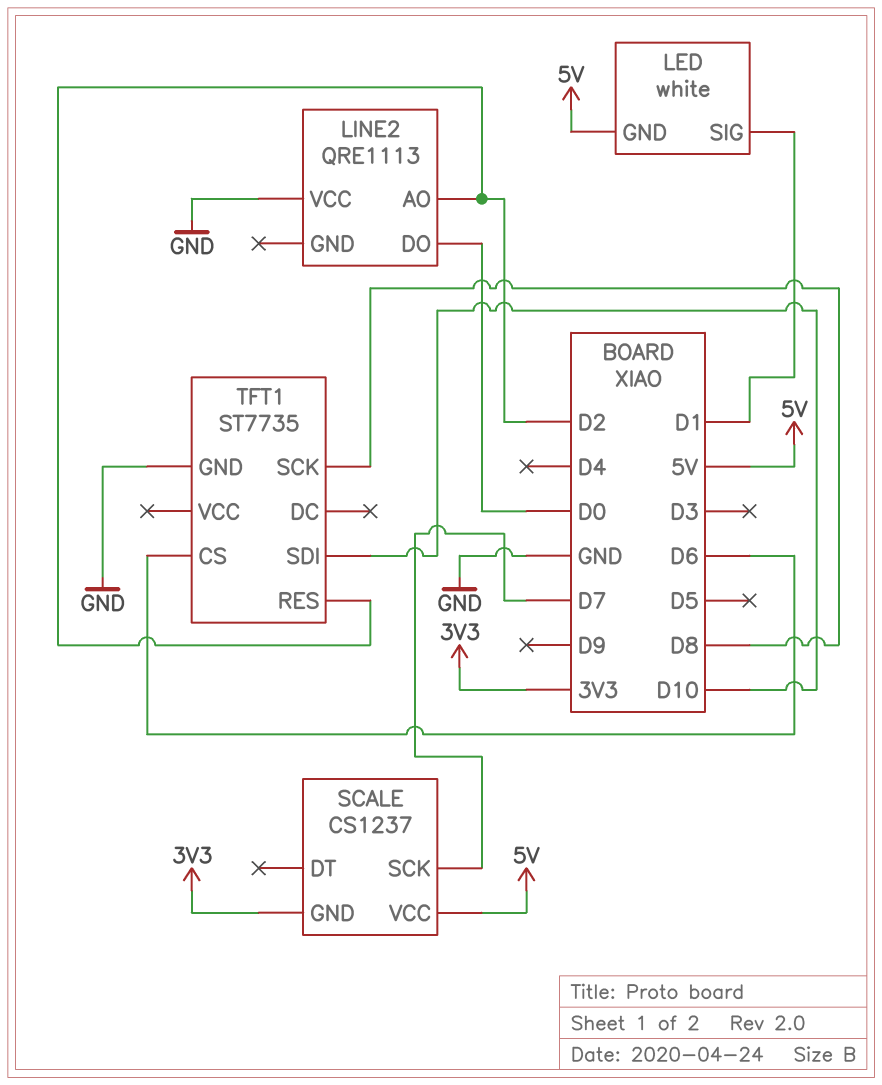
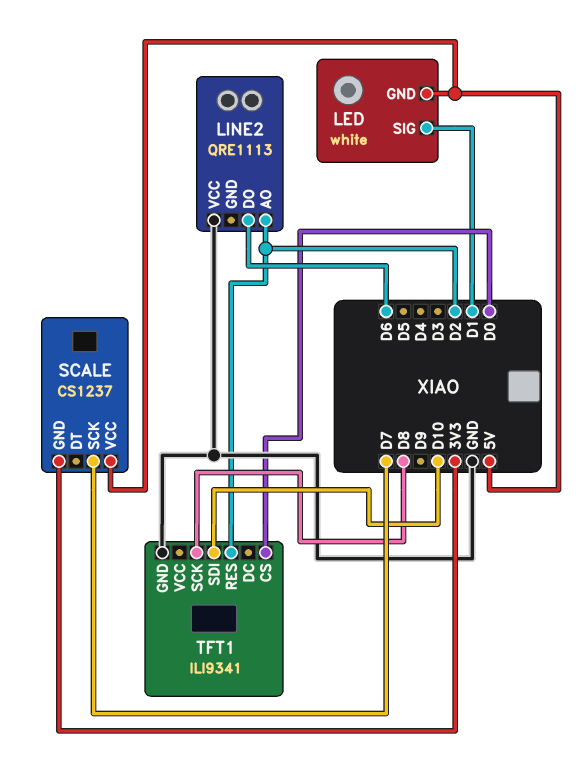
LINE2 pin DO: D0 -> D6
TFT1: ST7735 -> ILI9341
TFT1 pin CS: D6 -> D0

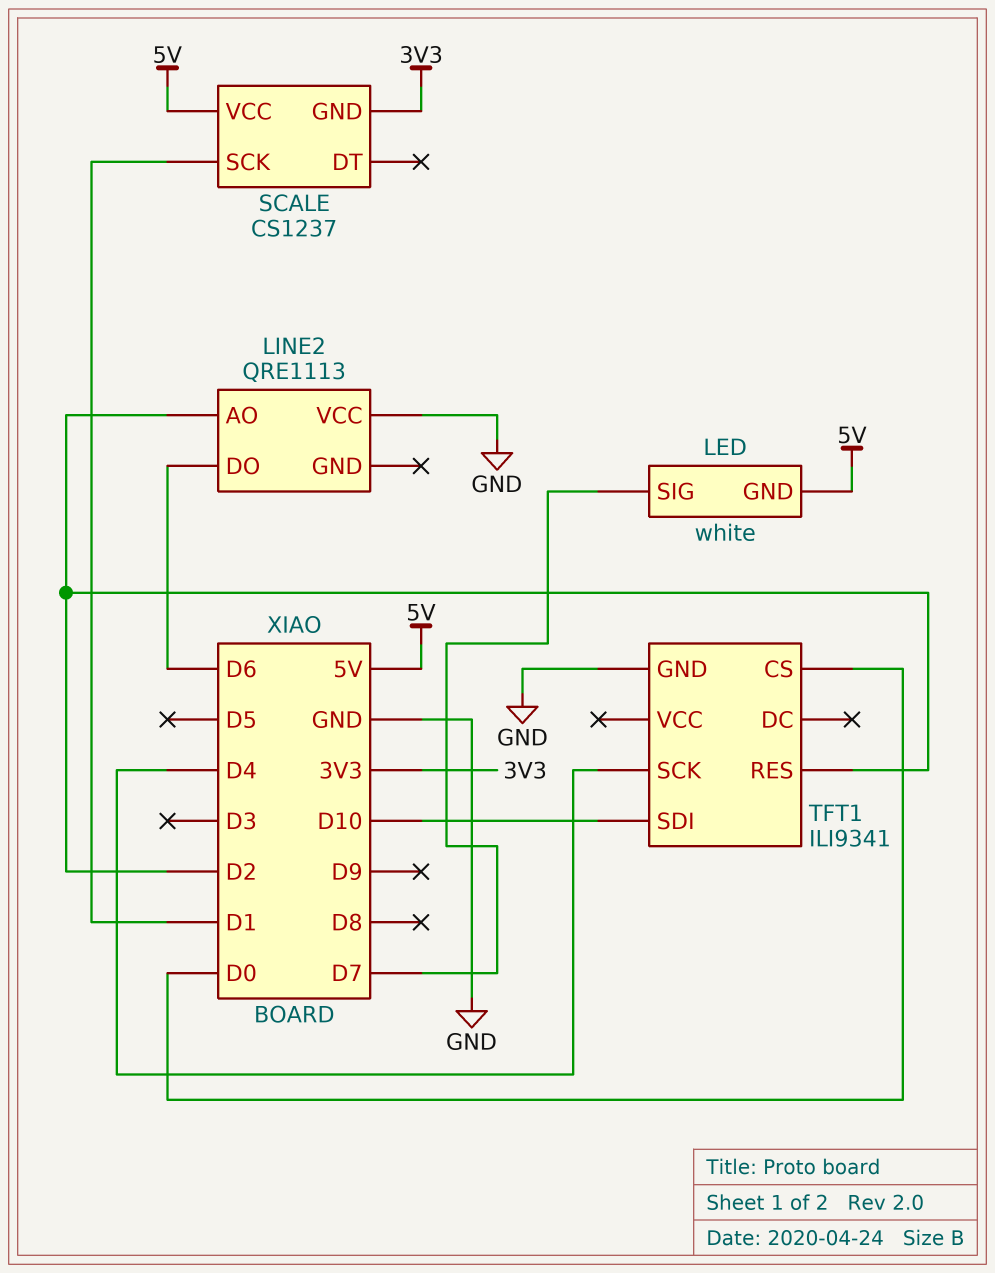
LED pin SIG: D1 -> D7
SCALE pin SCK: D7 -> D1
TFT1 pin SCK: D8 -> D4

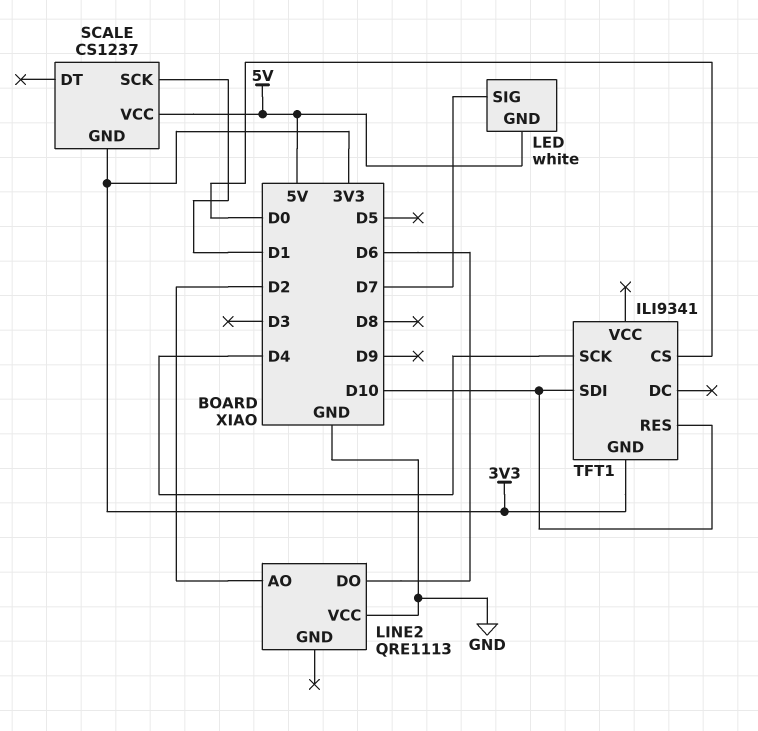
TFT1 pin GND: GND -> 3V3
TFT1 pin RES: D2 -> D10

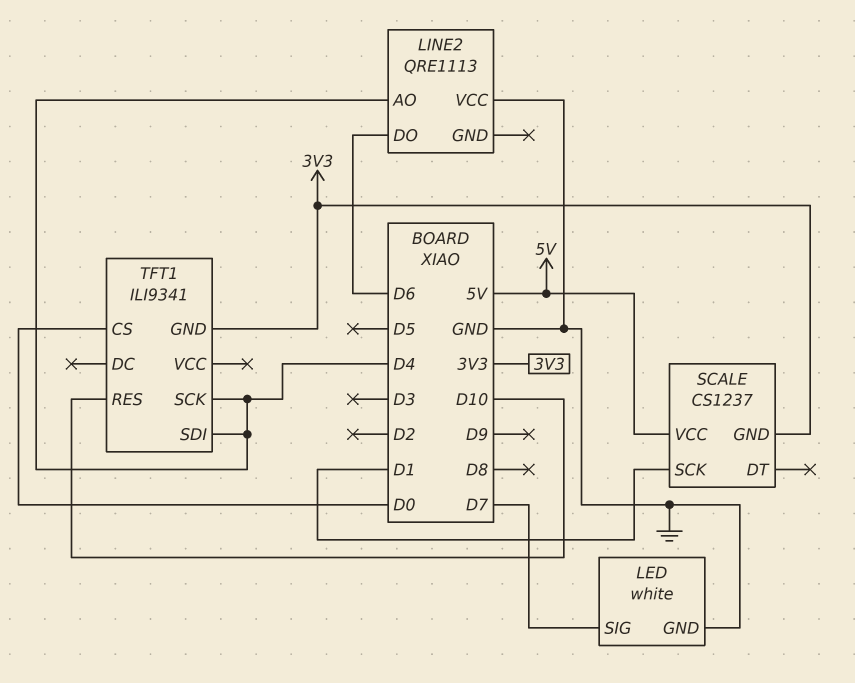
LED pin GND: 5V -> GND
LINE2 pin AO: D2 -> D4
TFT1 pin SDI: D10 -> D4

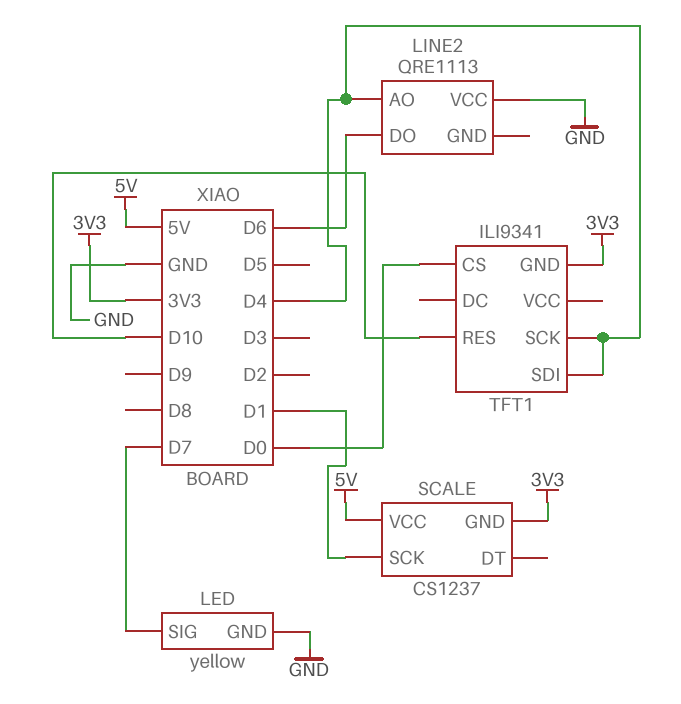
LED: white -> yellow

